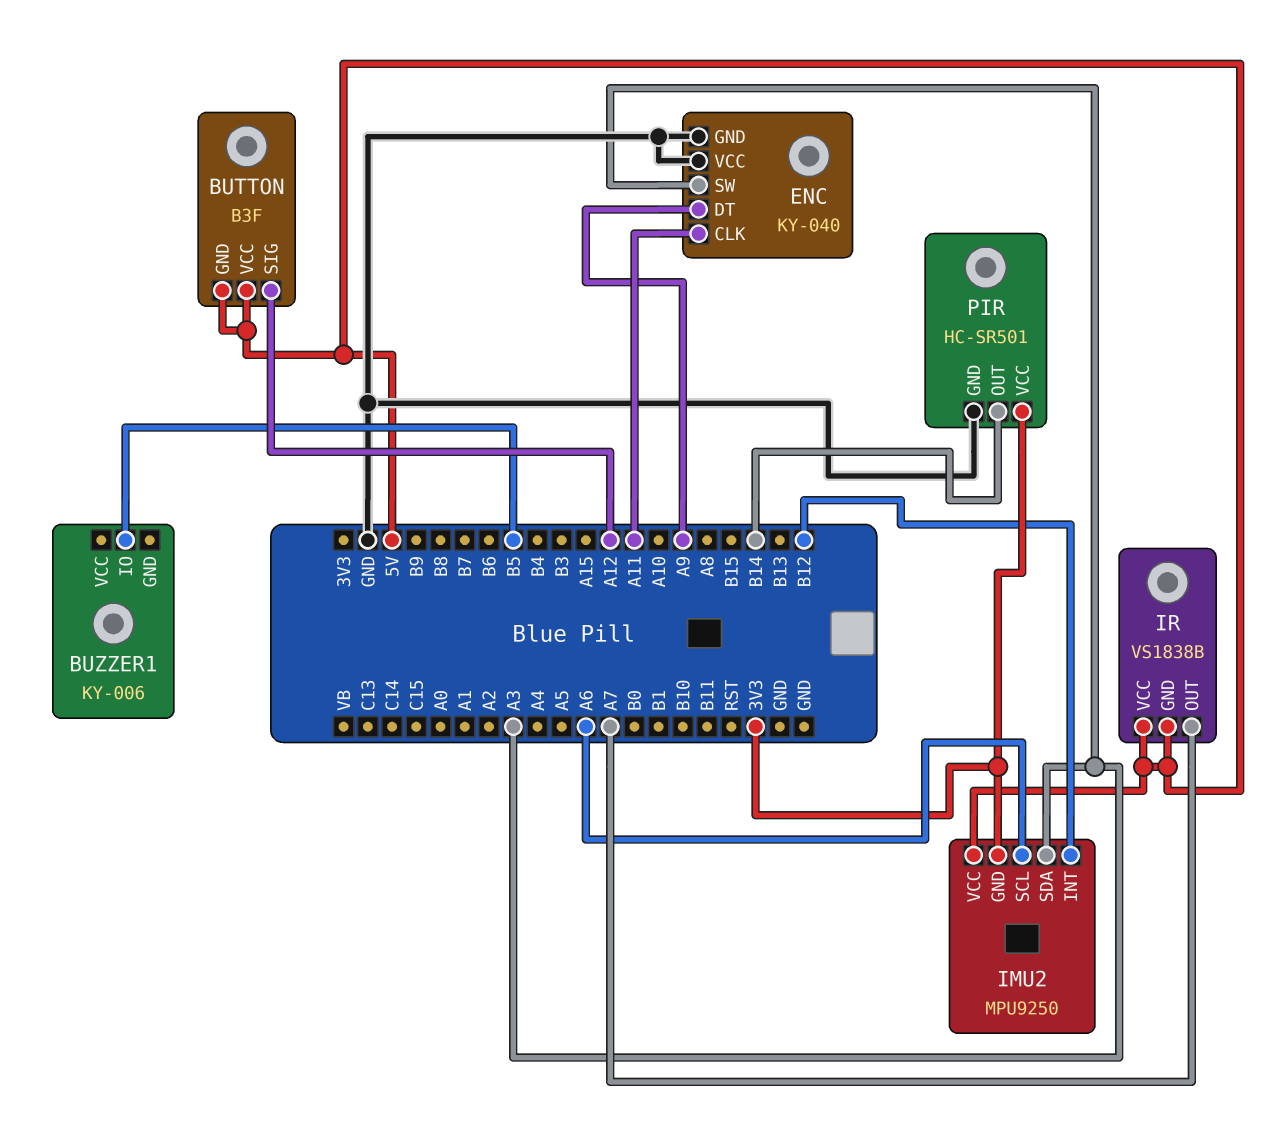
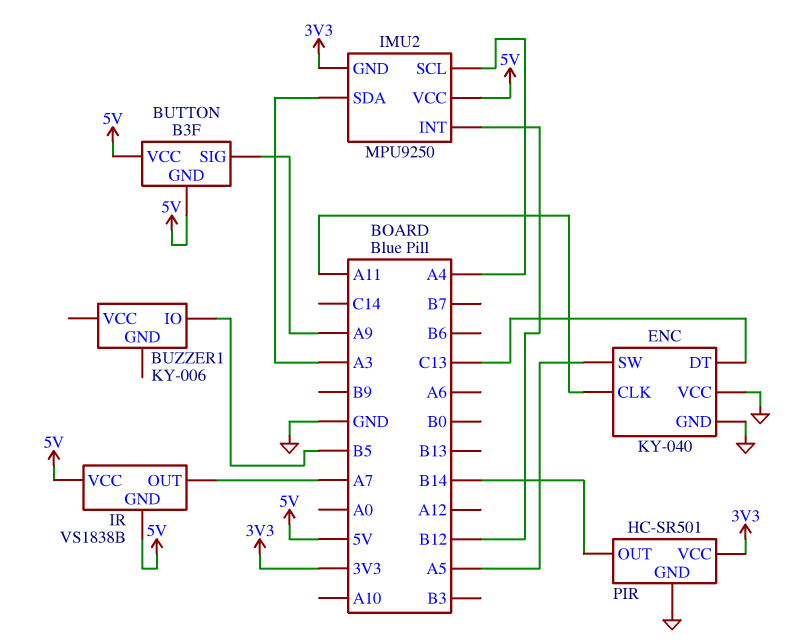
BUTTON pin SIG: A12 -> A9
ENC pin DT: A9 -> C13
ENC pin SW: A3 -> A5
IMU2 pin SCL: A6 -> A4

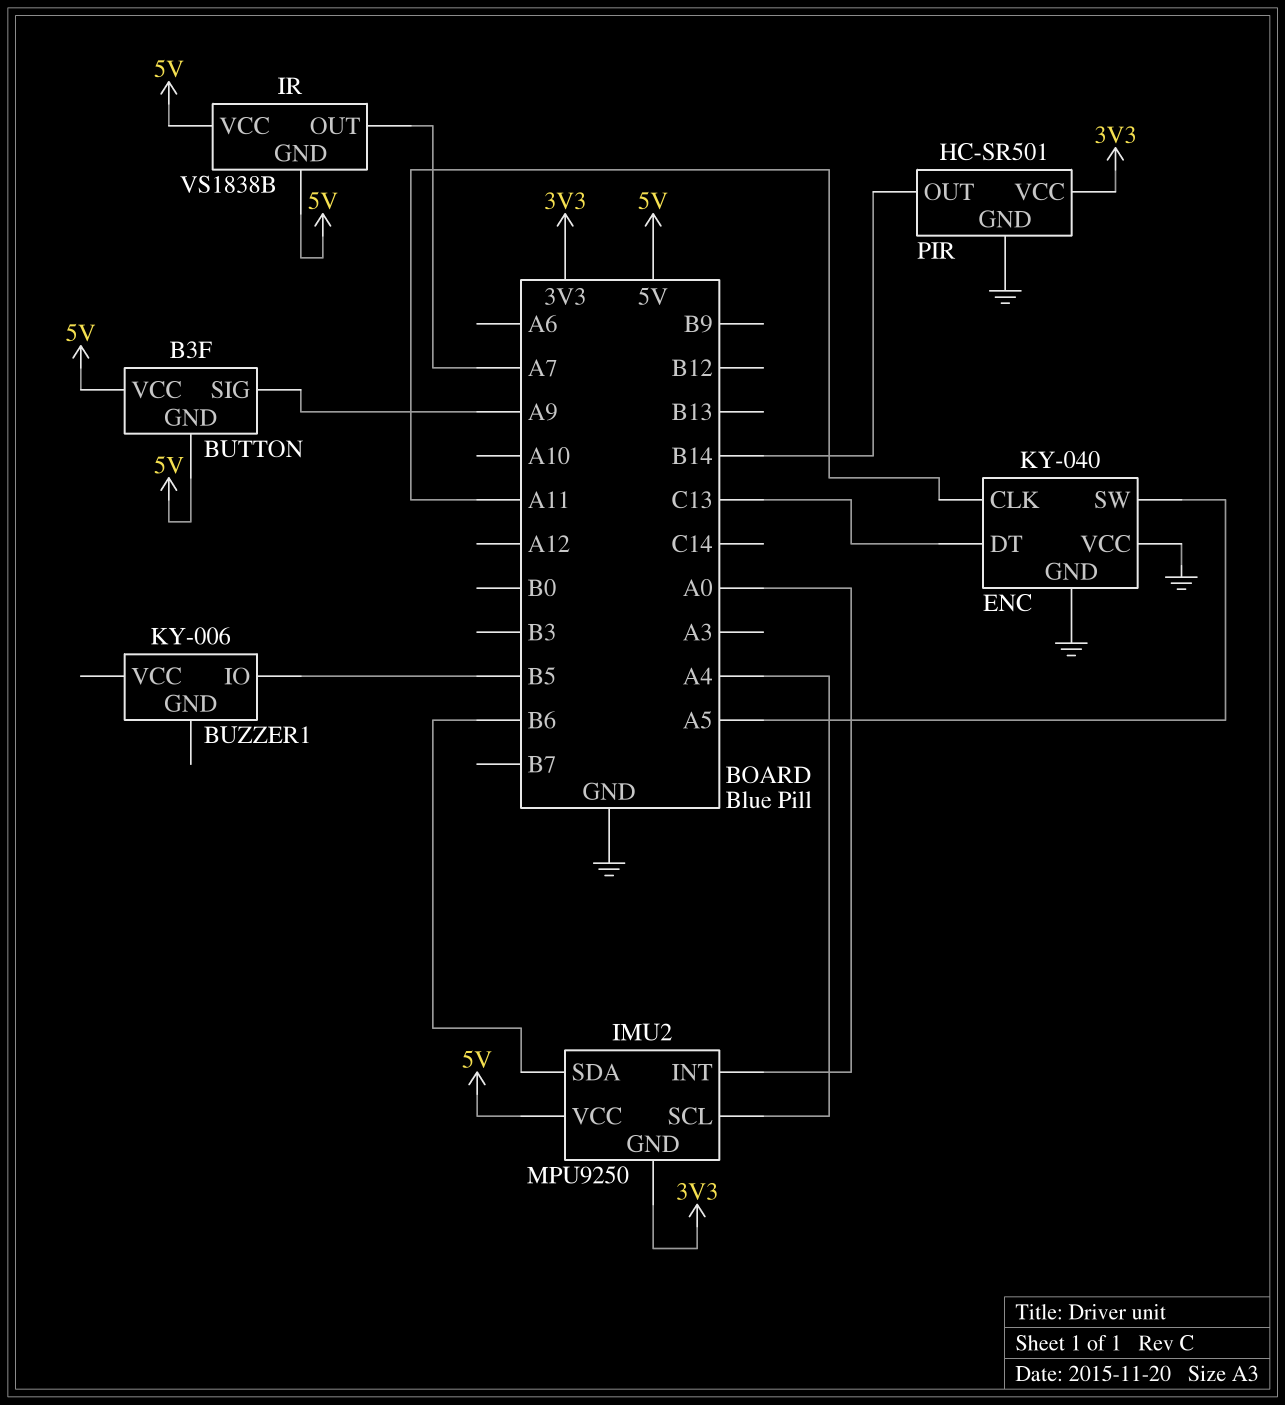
IMU2 pin INT: B12 -> A0
IMU2 pin SDA: A3 -> B6

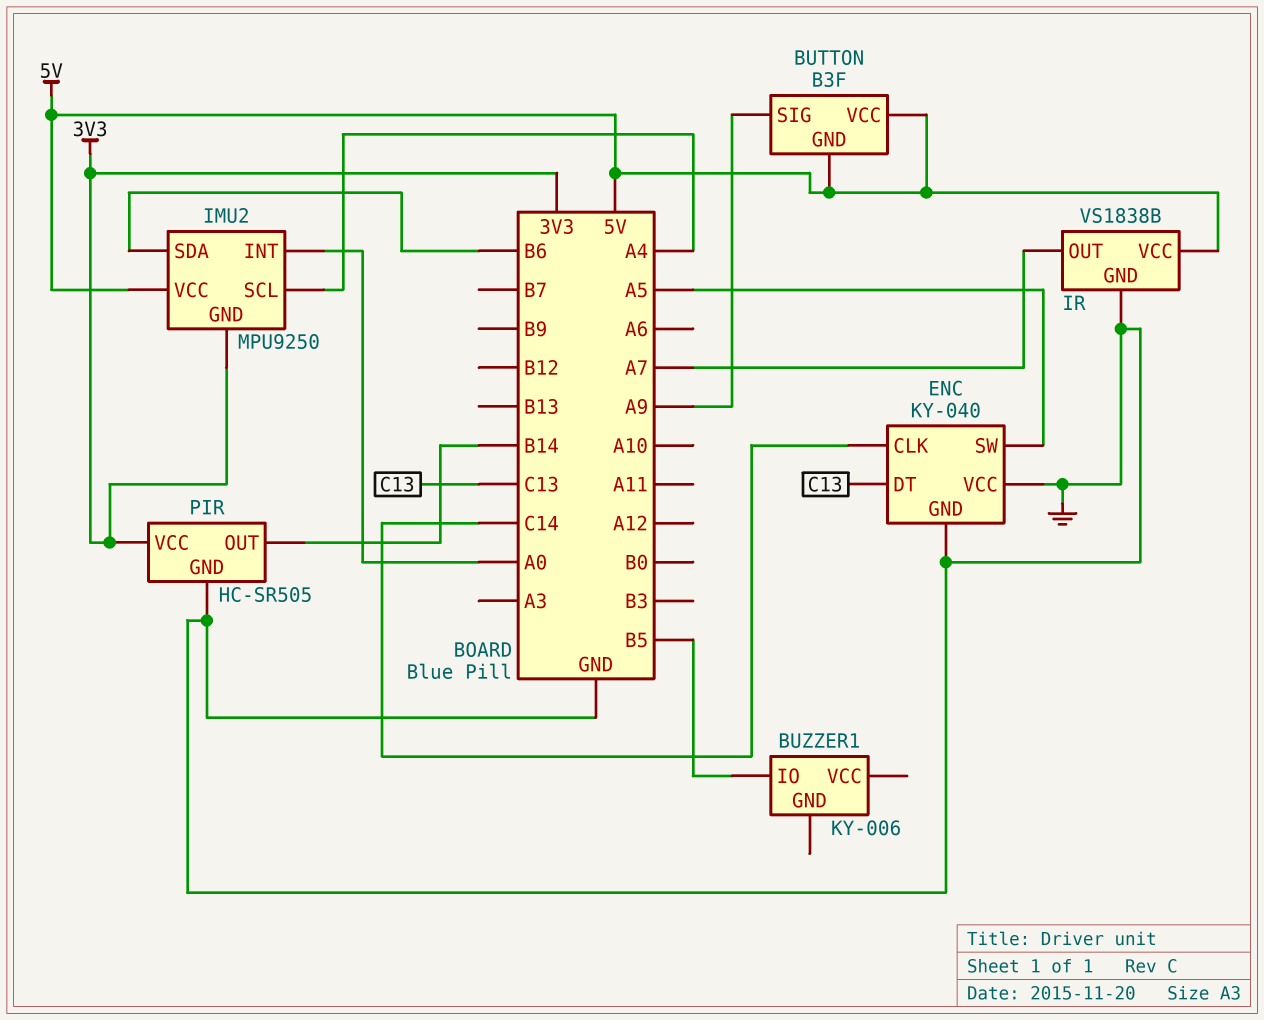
ENC pin CLK: A11 -> C14
IR pin GND: 5V -> GND
PIR: HC-SR501 -> HC-SR505

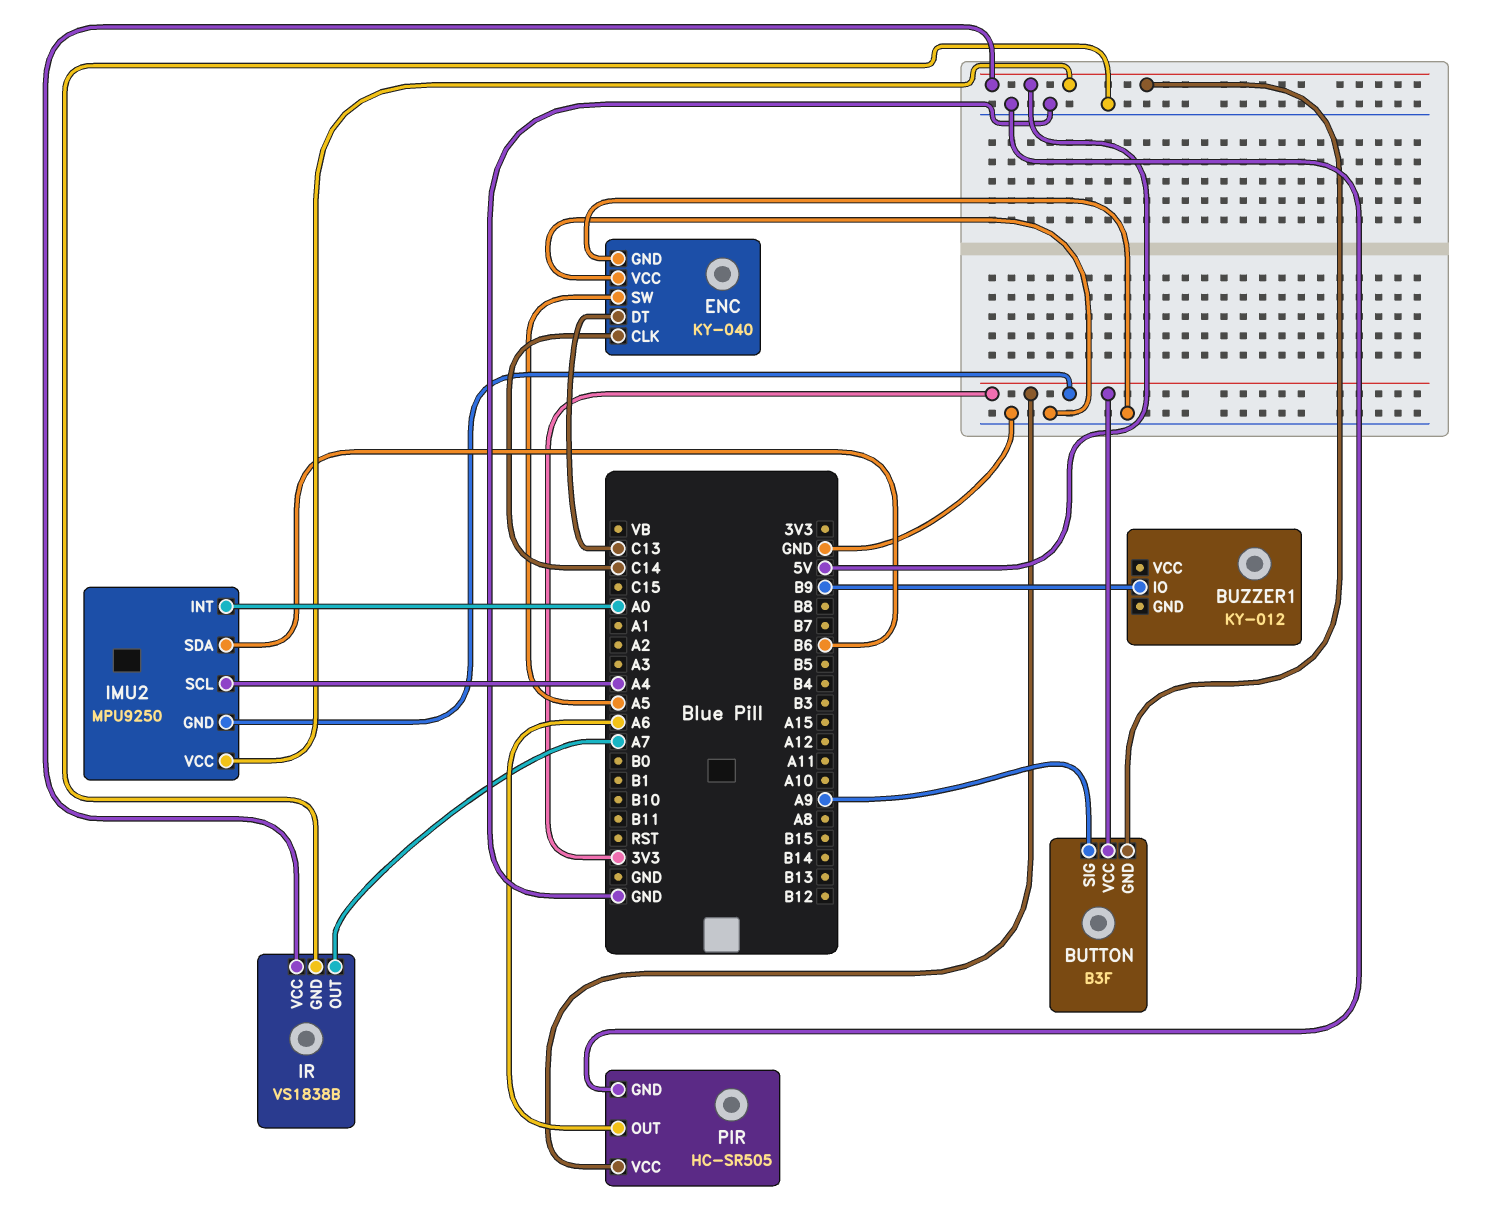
BUTTON pin VCC: 5V -> 3V3
BUZZER1: KY-006 -> KY-012
BUZZER1 pin IO: B5 -> B9
PIR pin OUT: B14 -> A6

